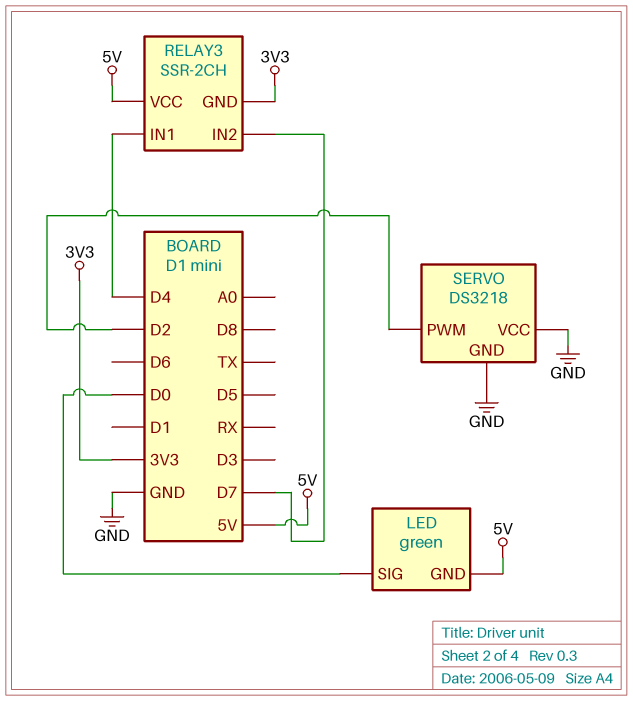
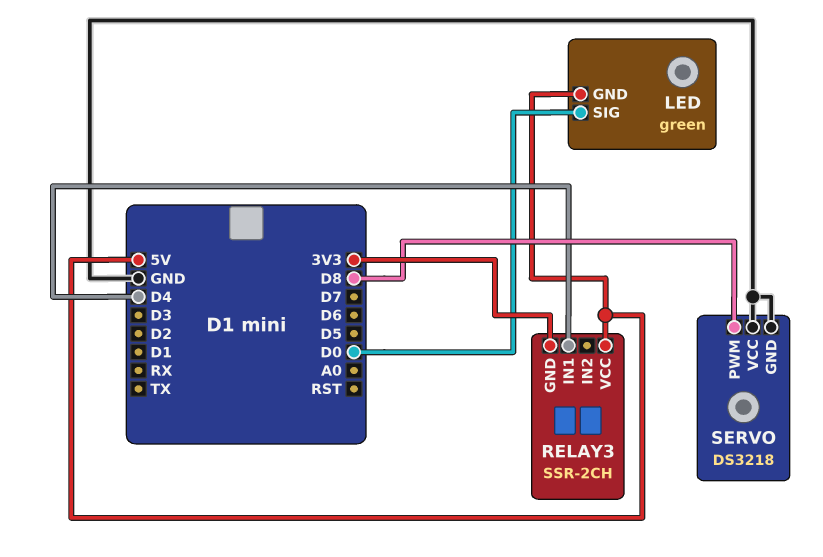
RELAY3 pin IN2: D7 -> none
SERVO pin PWM: D2 -> D8

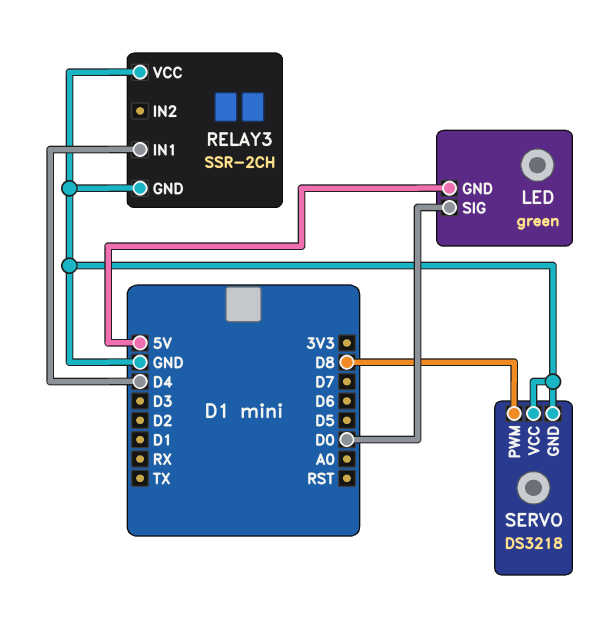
RELAY3 pin GND: 3V3 -> GND
RELAY3 pin VCC: 5V -> GND

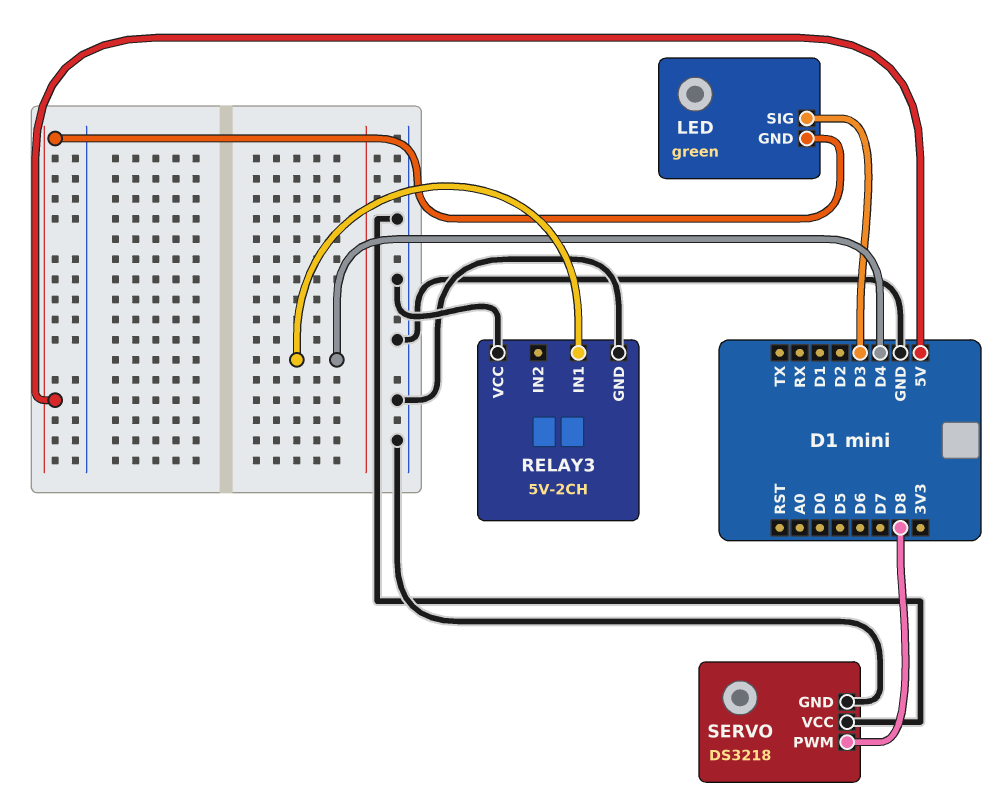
LED pin SIG: D0 -> D3
RELAY3: SSR-2CH -> 5V-2CH

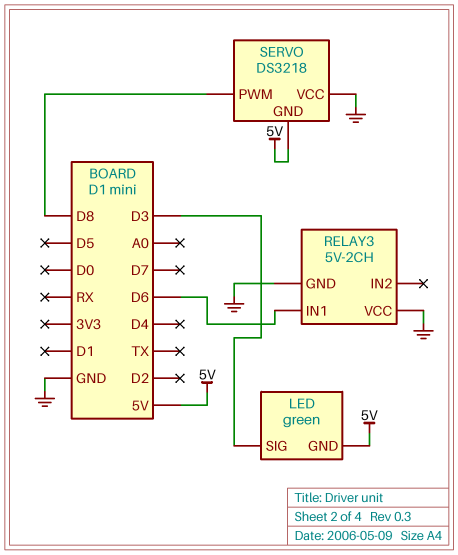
RELAY3 pin IN1: D4 -> D6
SERVO pin GND: GND -> 5V

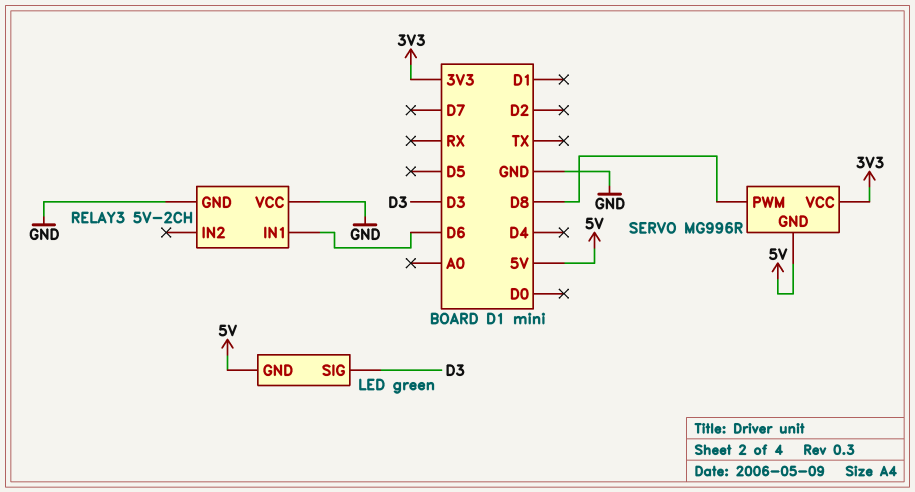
SERVO: DS3218 -> MG996R
SERVO pin VCC: GND -> 3V3

